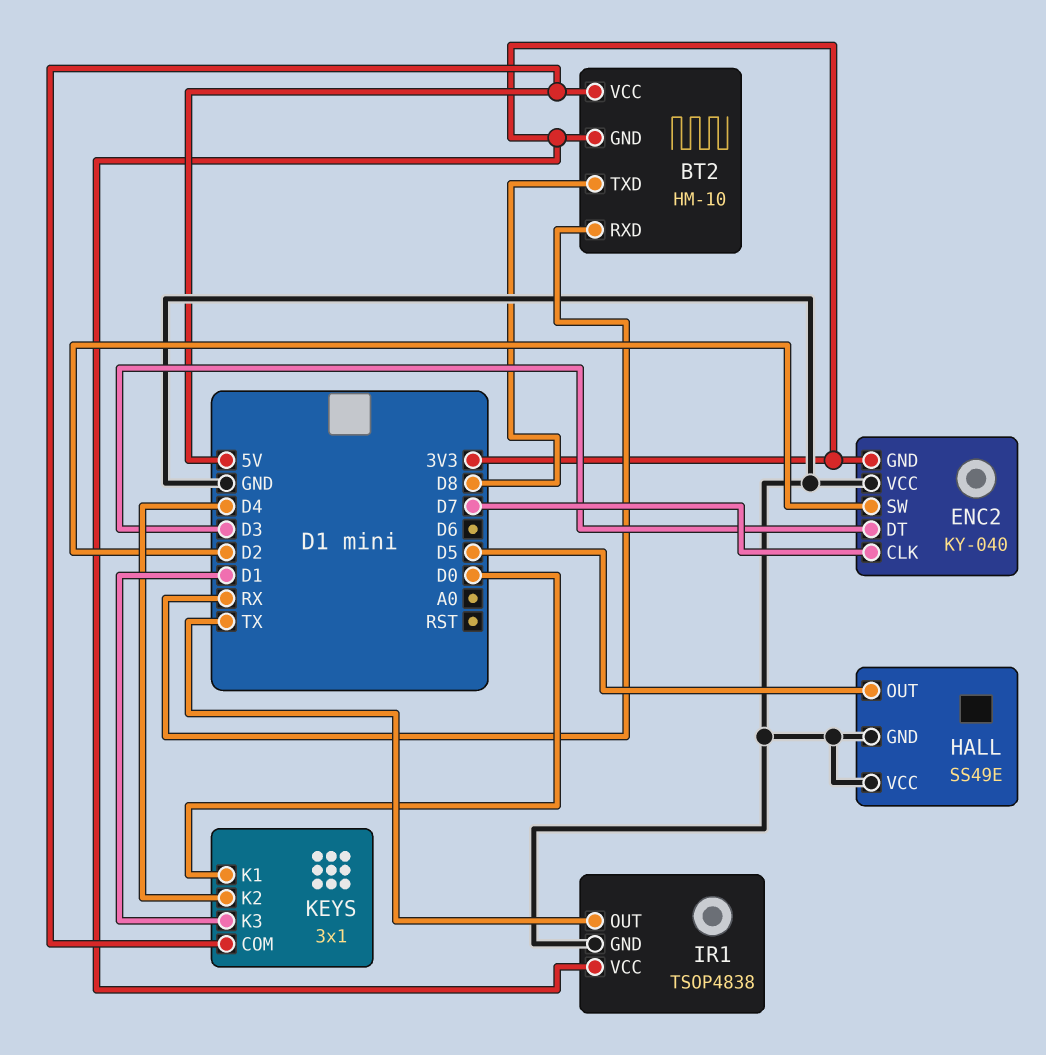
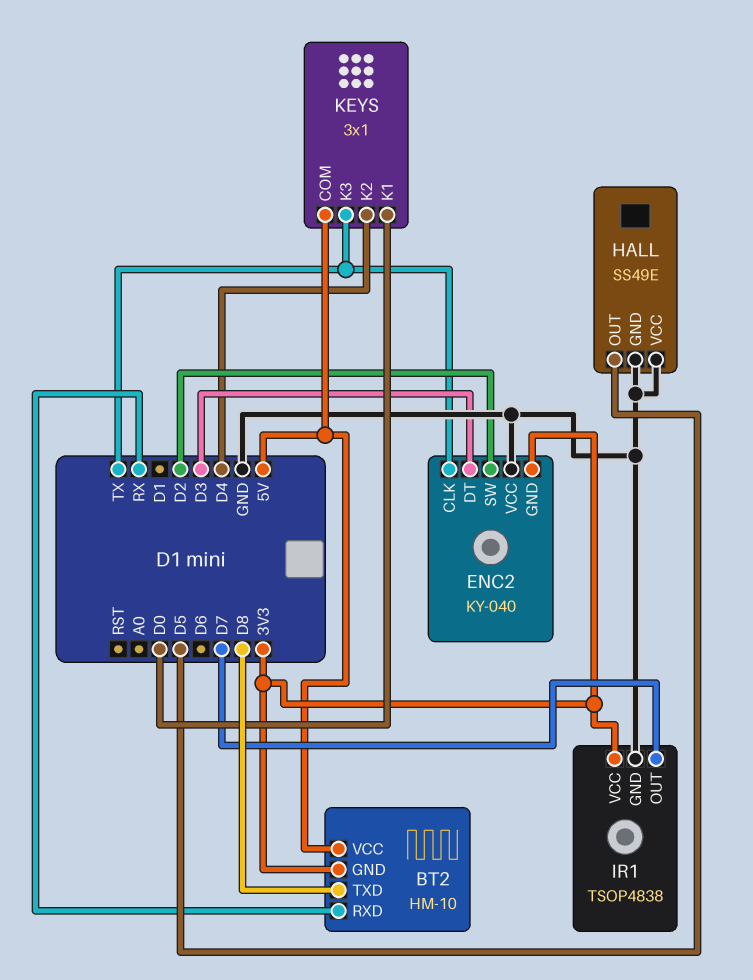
ENC2 pin CLK: D7 -> TX
IR1 pin OUT: TX -> D7
KEYS pin K3: D1 -> TX

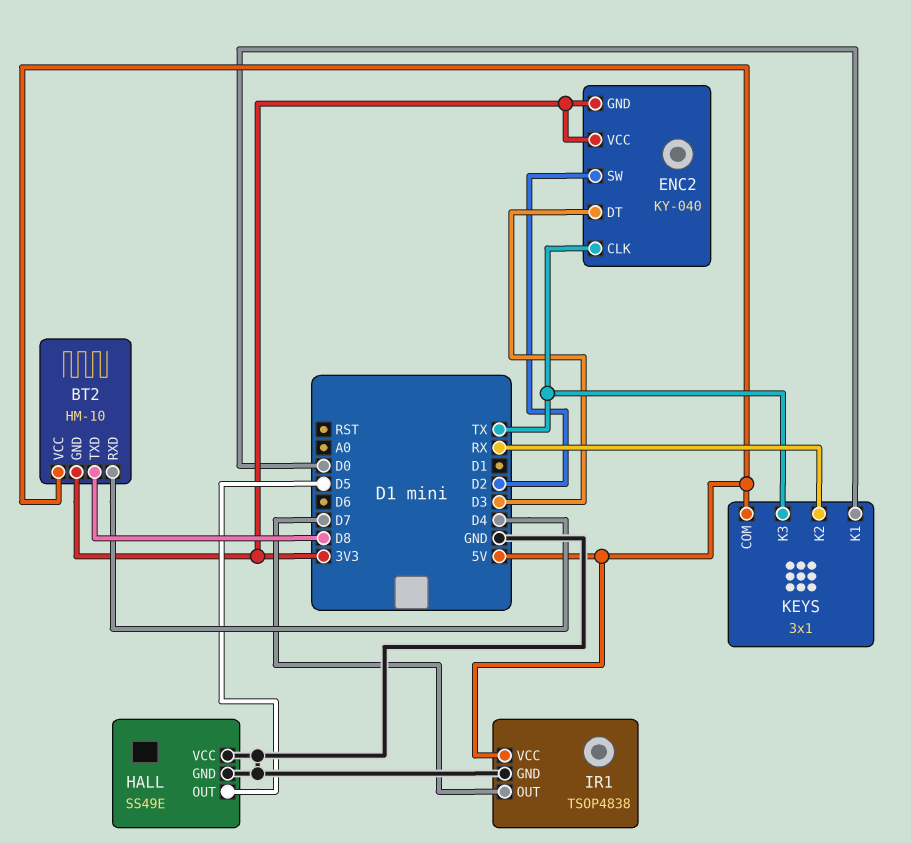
BT2 pin RXD: RX -> D4
ENC2 pin VCC: GND -> 3V3
IR1 pin VCC: 3V3 -> 5V
KEYS pin K2: D4 -> RX

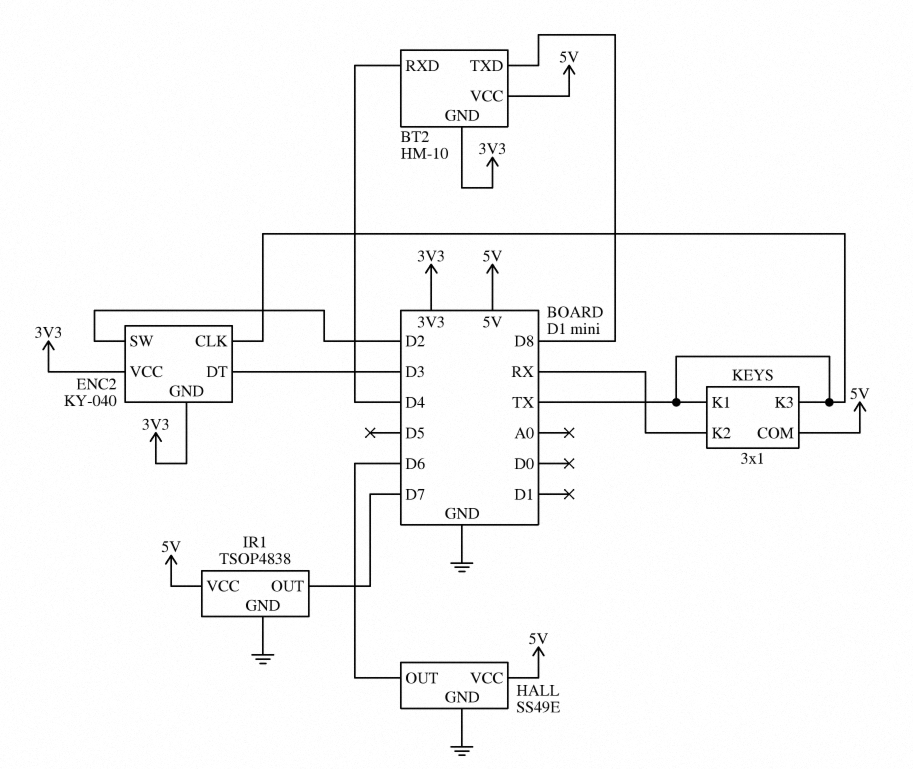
HALL pin OUT: D5 -> D6
HALL pin VCC: GND -> 5V
KEYS pin K1: D0 -> TX

